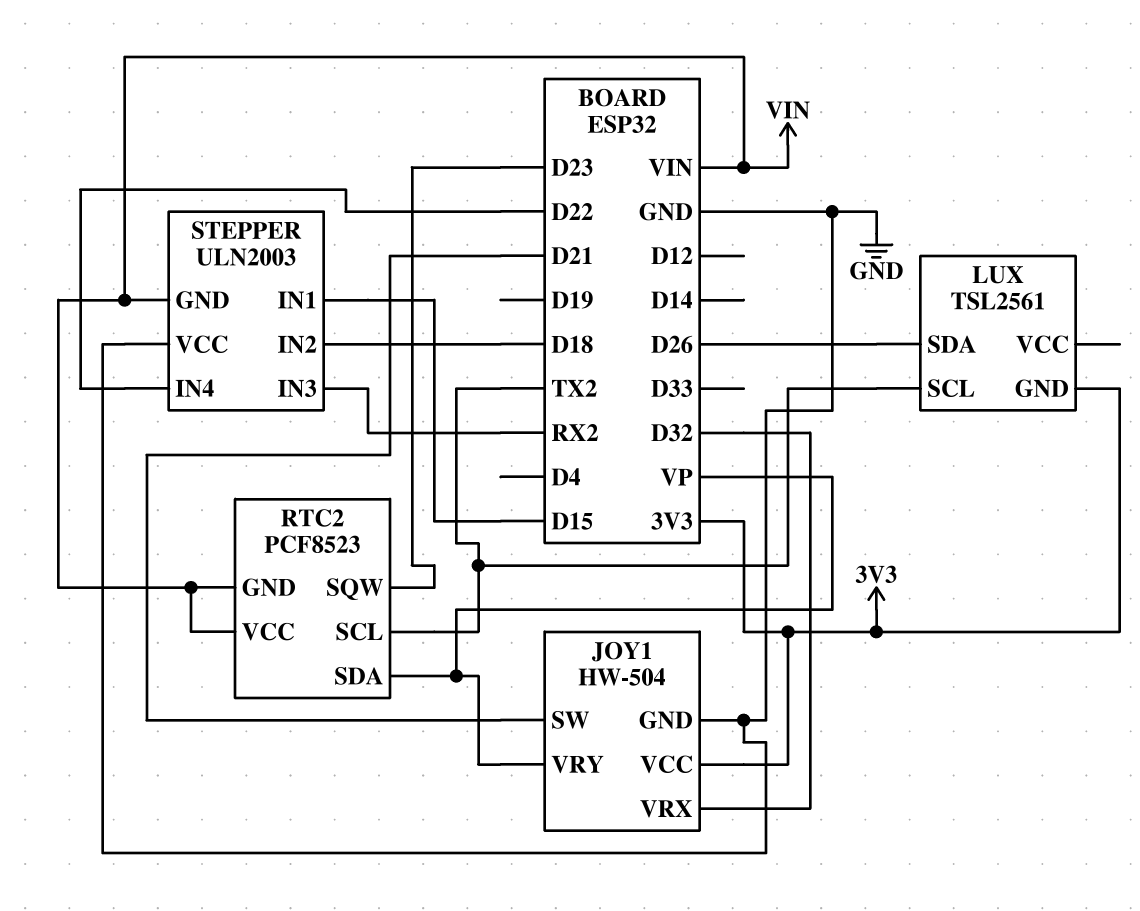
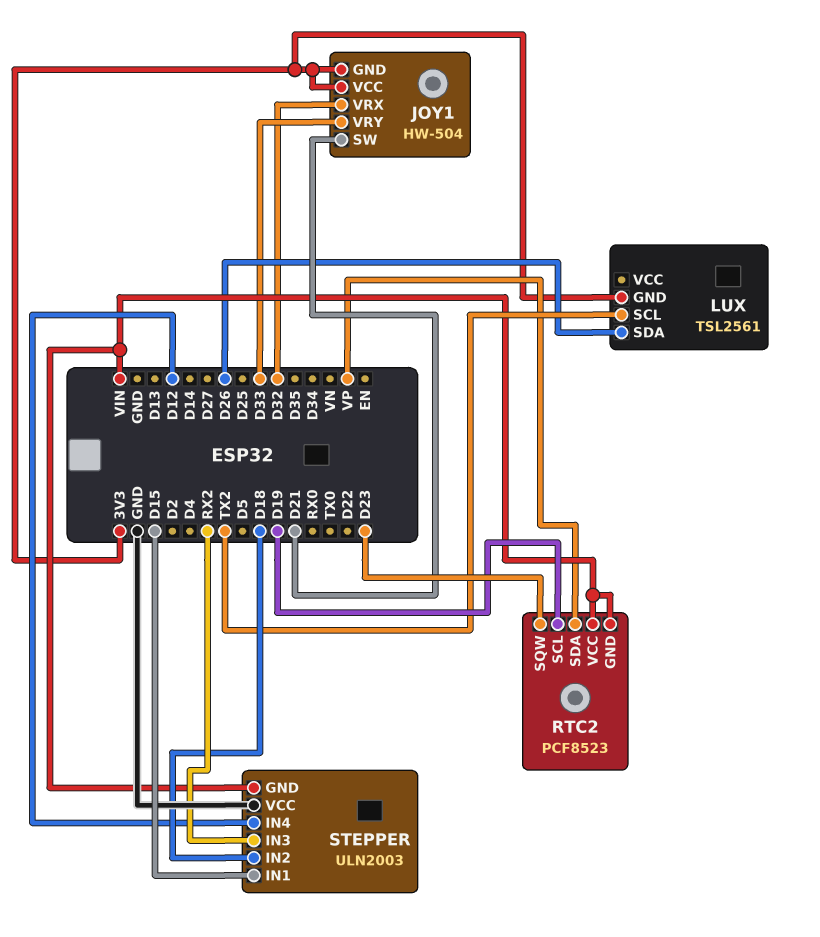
JOY1 pin GND: GND -> 3V3
JOY1 pin VRY: VP -> D33
RTC2 pin SCL: TX2 -> D19
STEPPER pin IN4: D22 -> D12

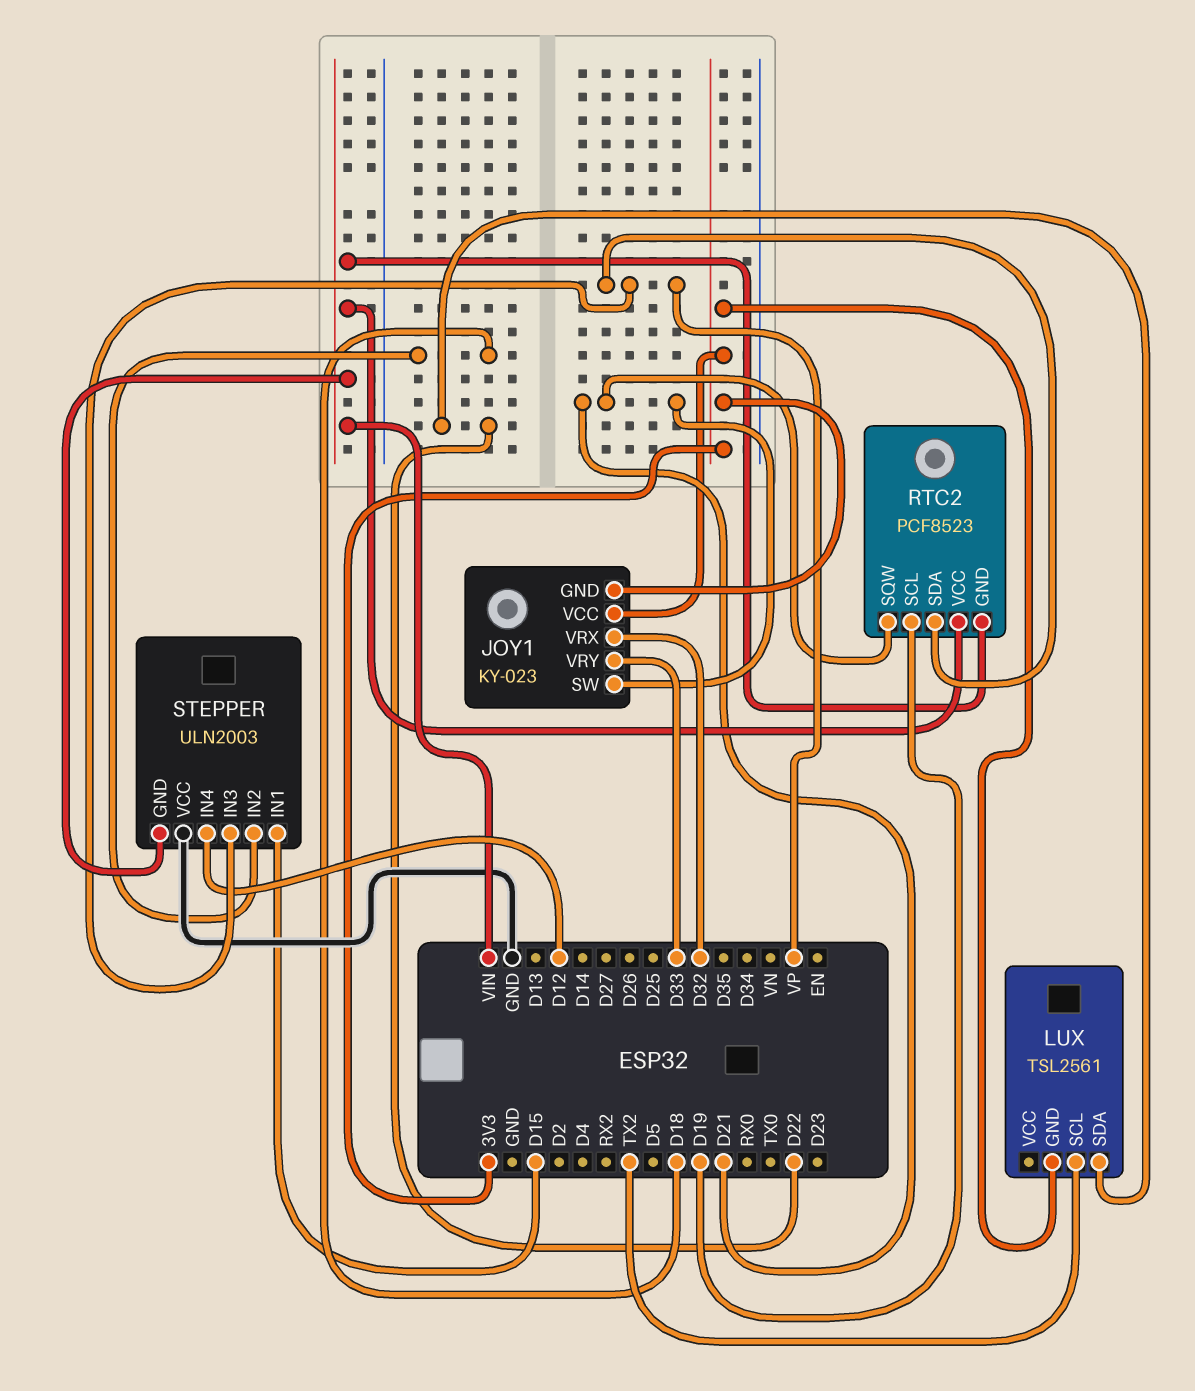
JOY1: HW-504 -> KY-023
LUX pin SDA: D26 -> D22
RTC2 pin SQW: D23 -> D21
STEPPER pin IN3: RX2 -> VP

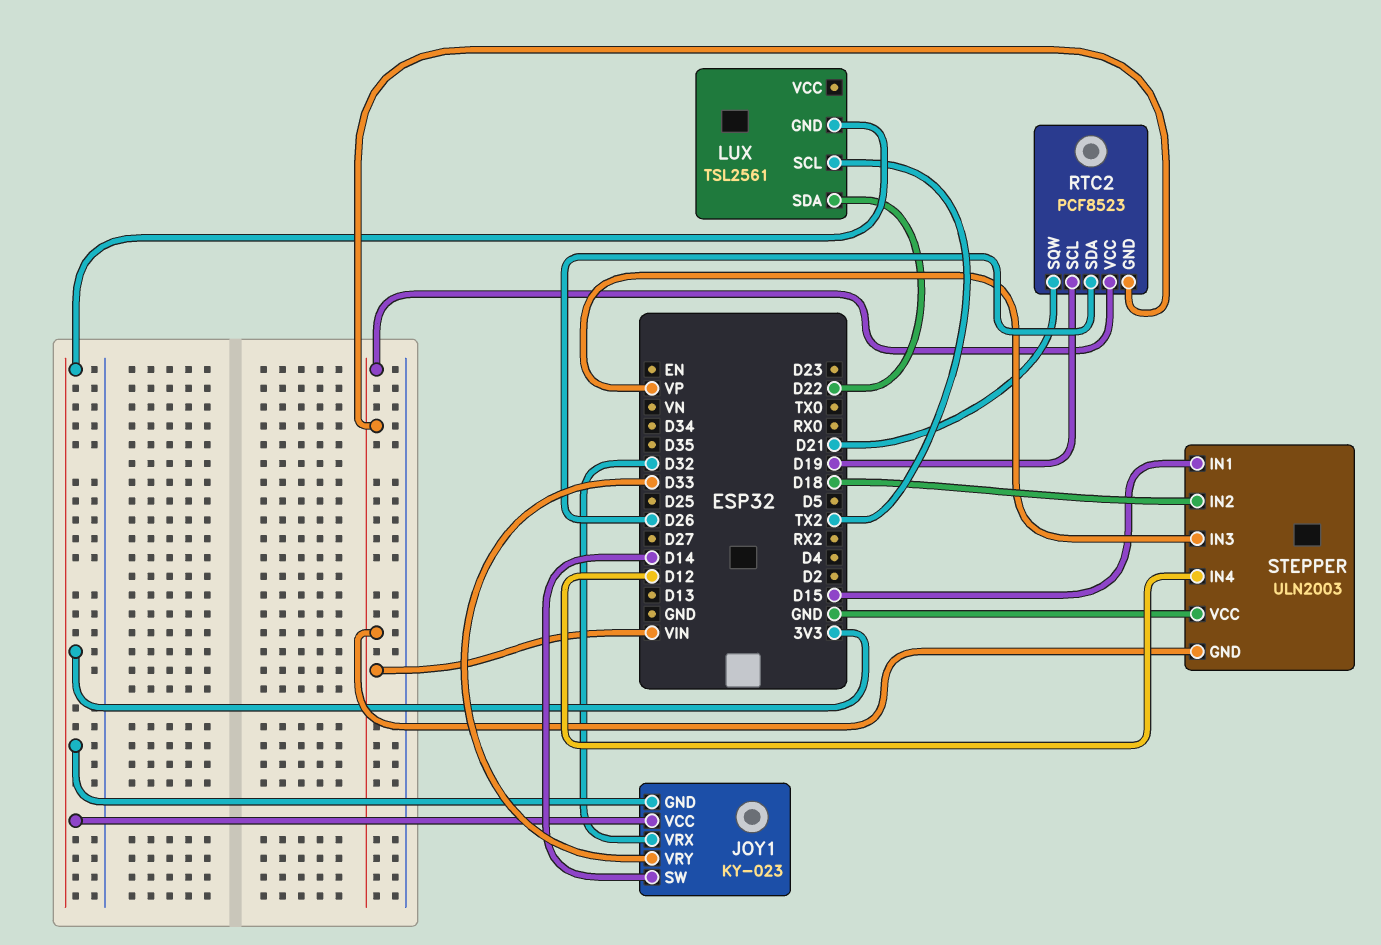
JOY1 pin SW: D21 -> D14
RTC2 pin SDA: VP -> D26

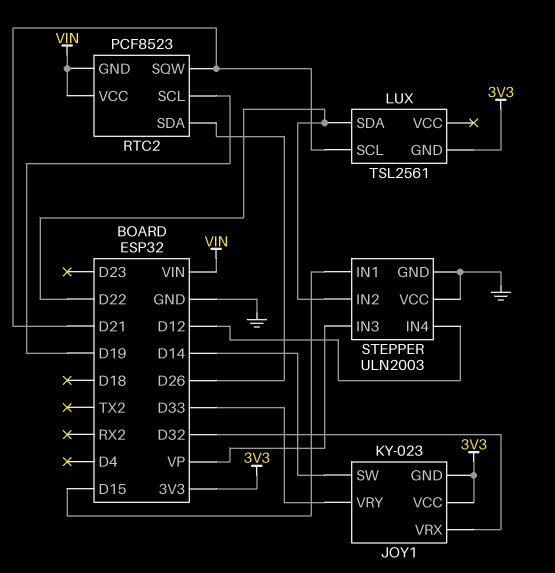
LUX pin SCL: TX2 -> D21
STEPPER pin GND: VIN -> GND
STEPPER pin IN2: D18 -> D22

